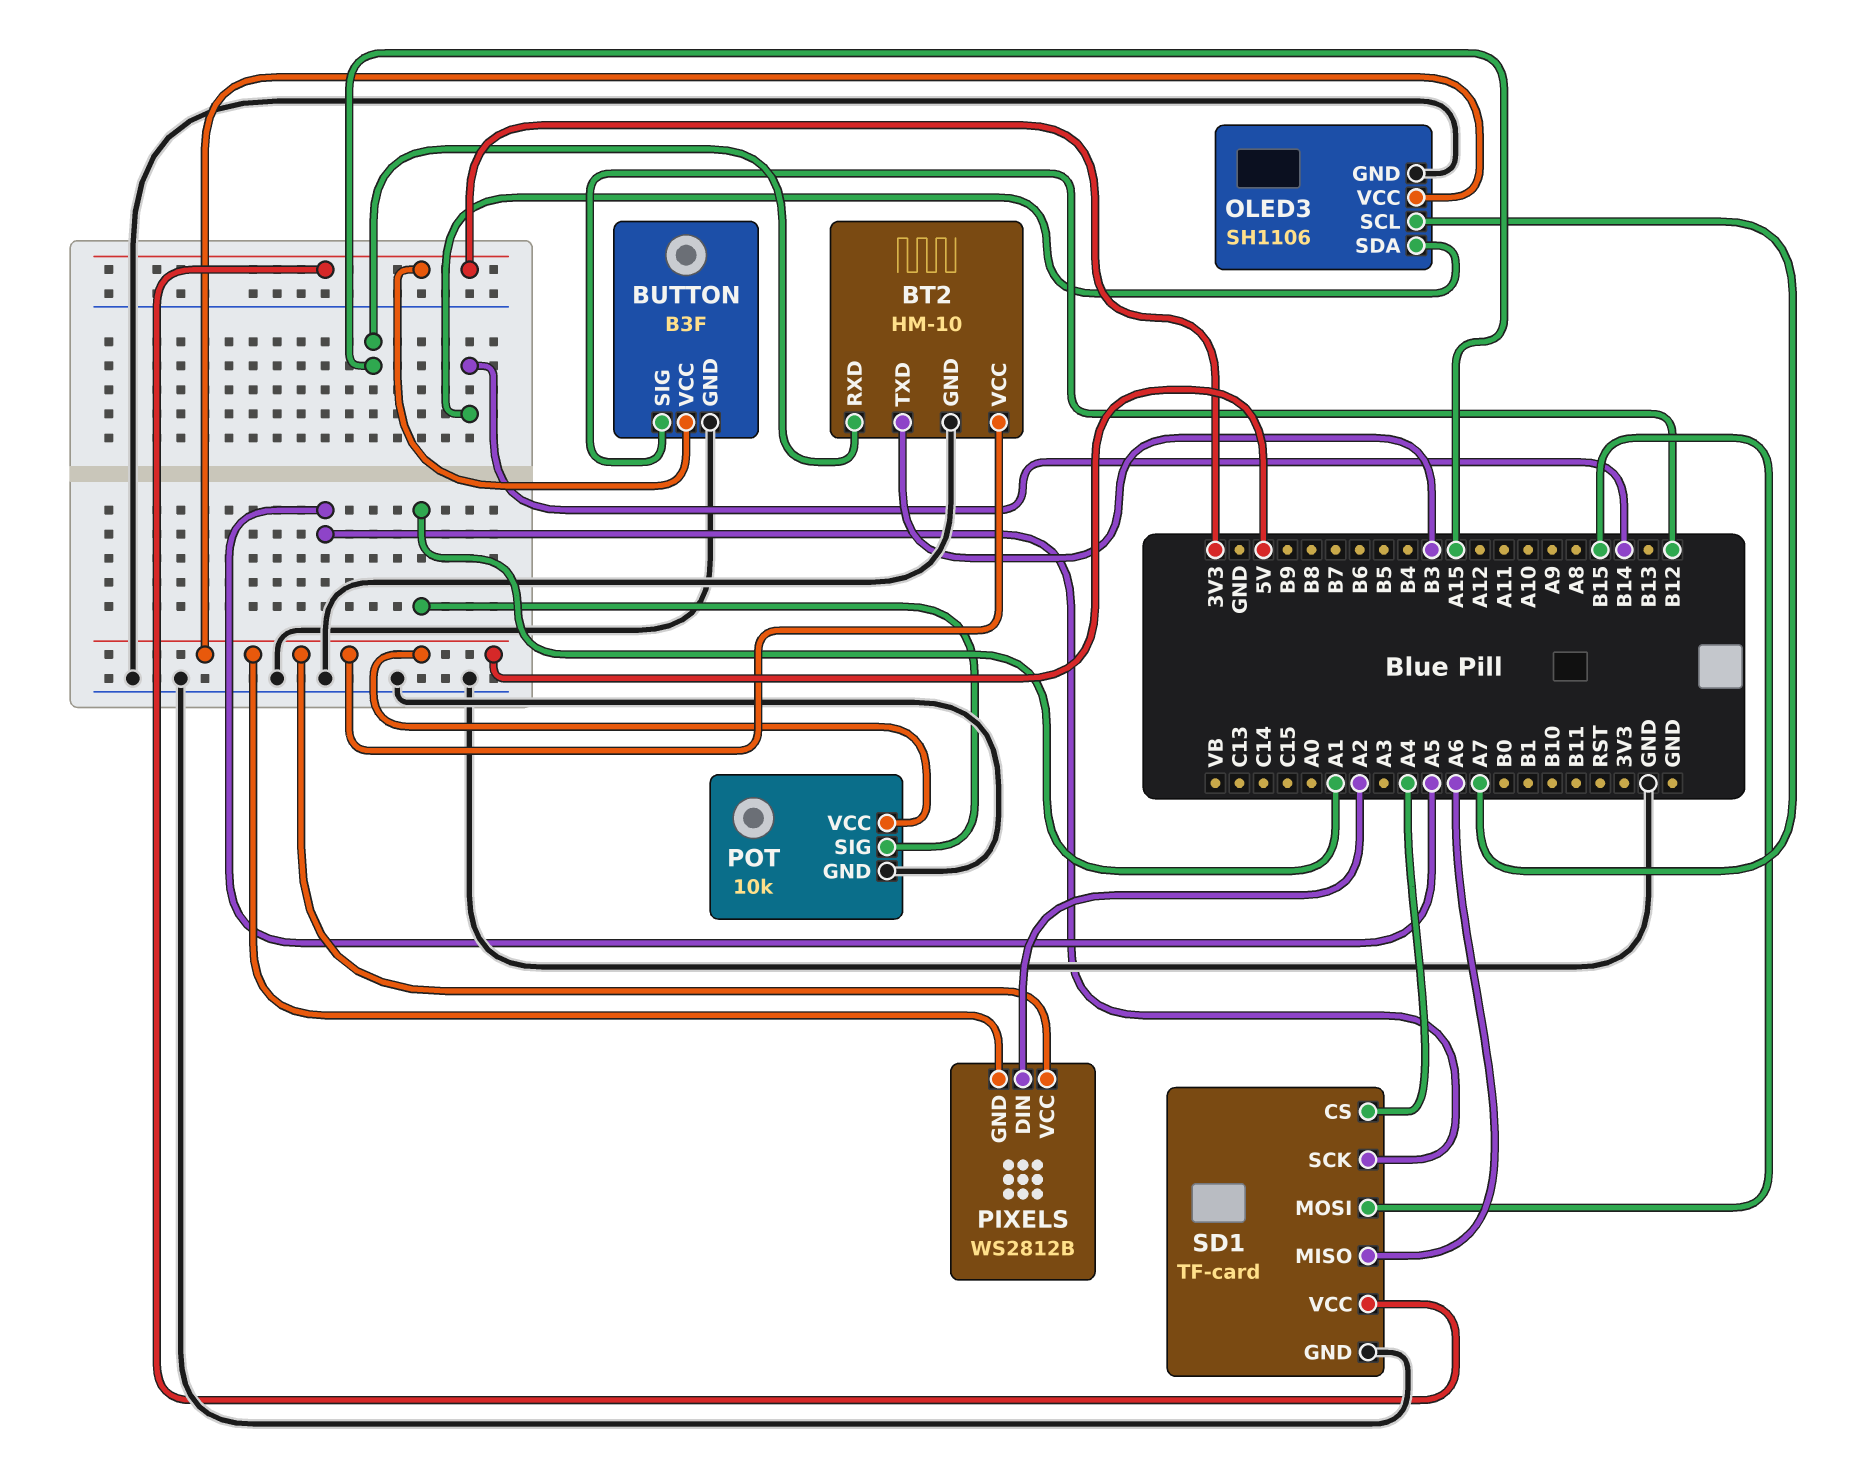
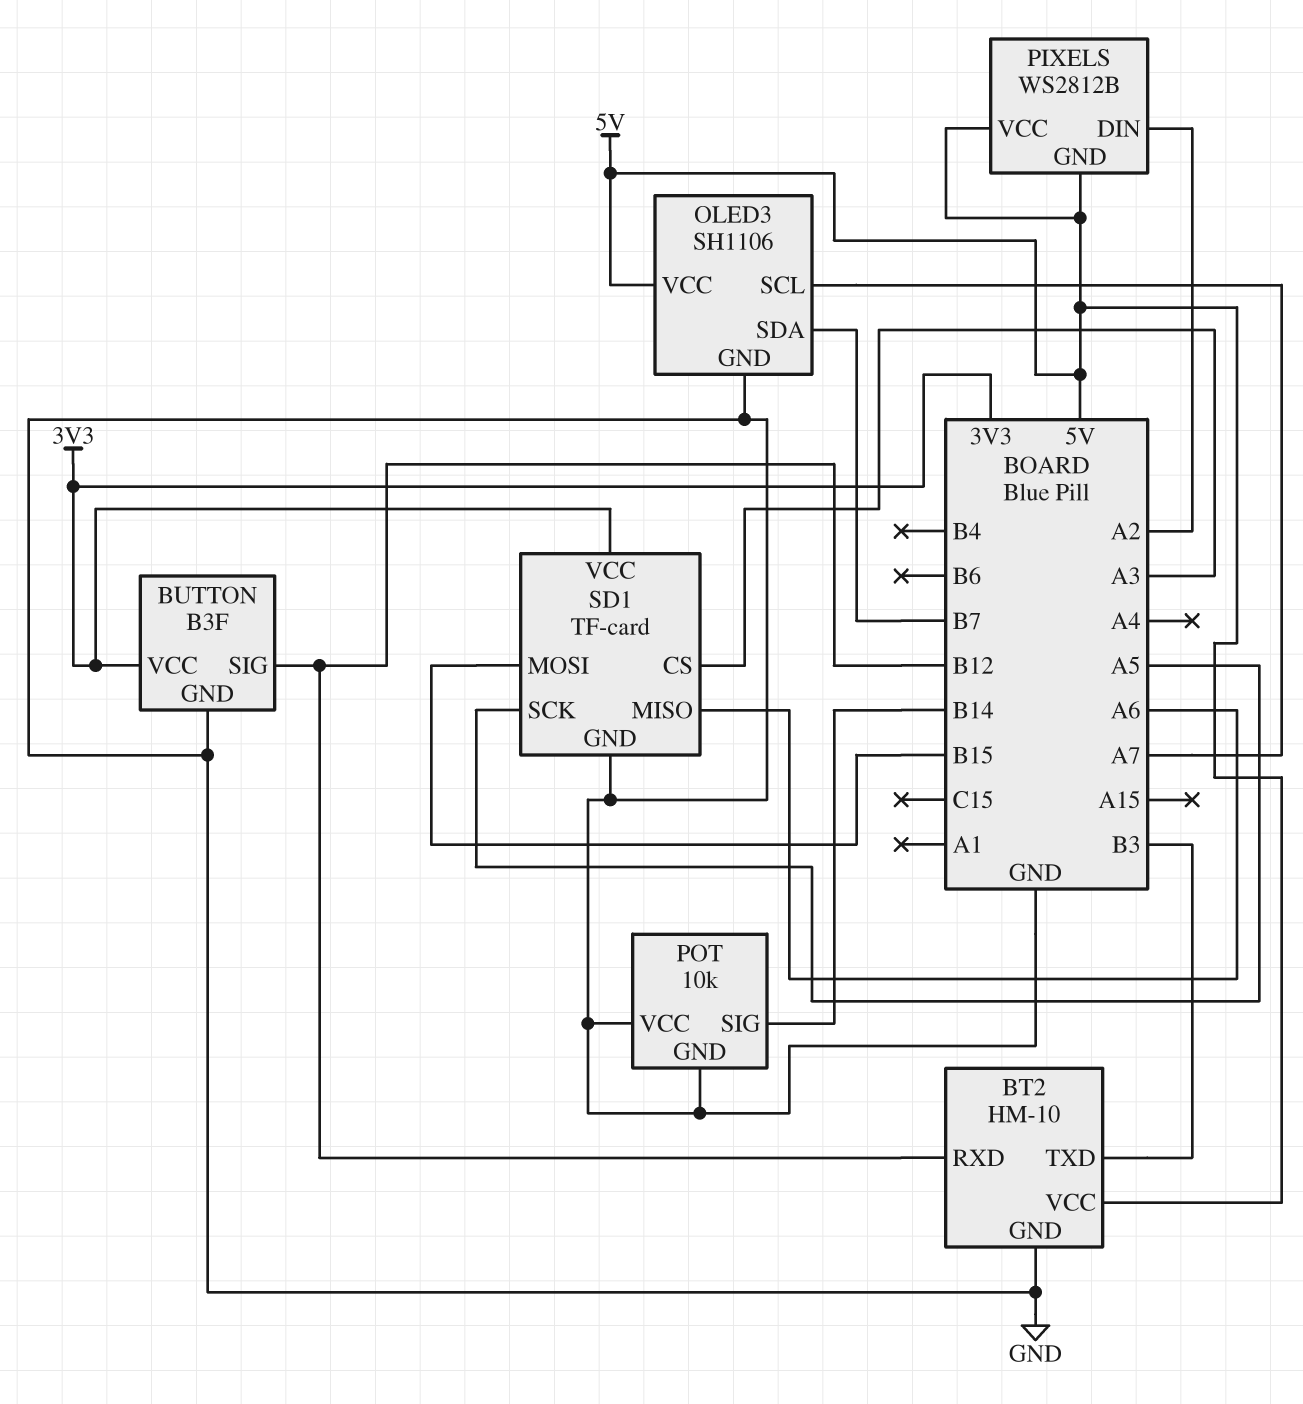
BT2 pin RXD: A15 -> B12
OLED3 pin SDA: B14 -> B7
POT pin SIG: A1 -> B14
POT pin VCC: 5V -> GND
SD1 pin CS: A4 -> A3

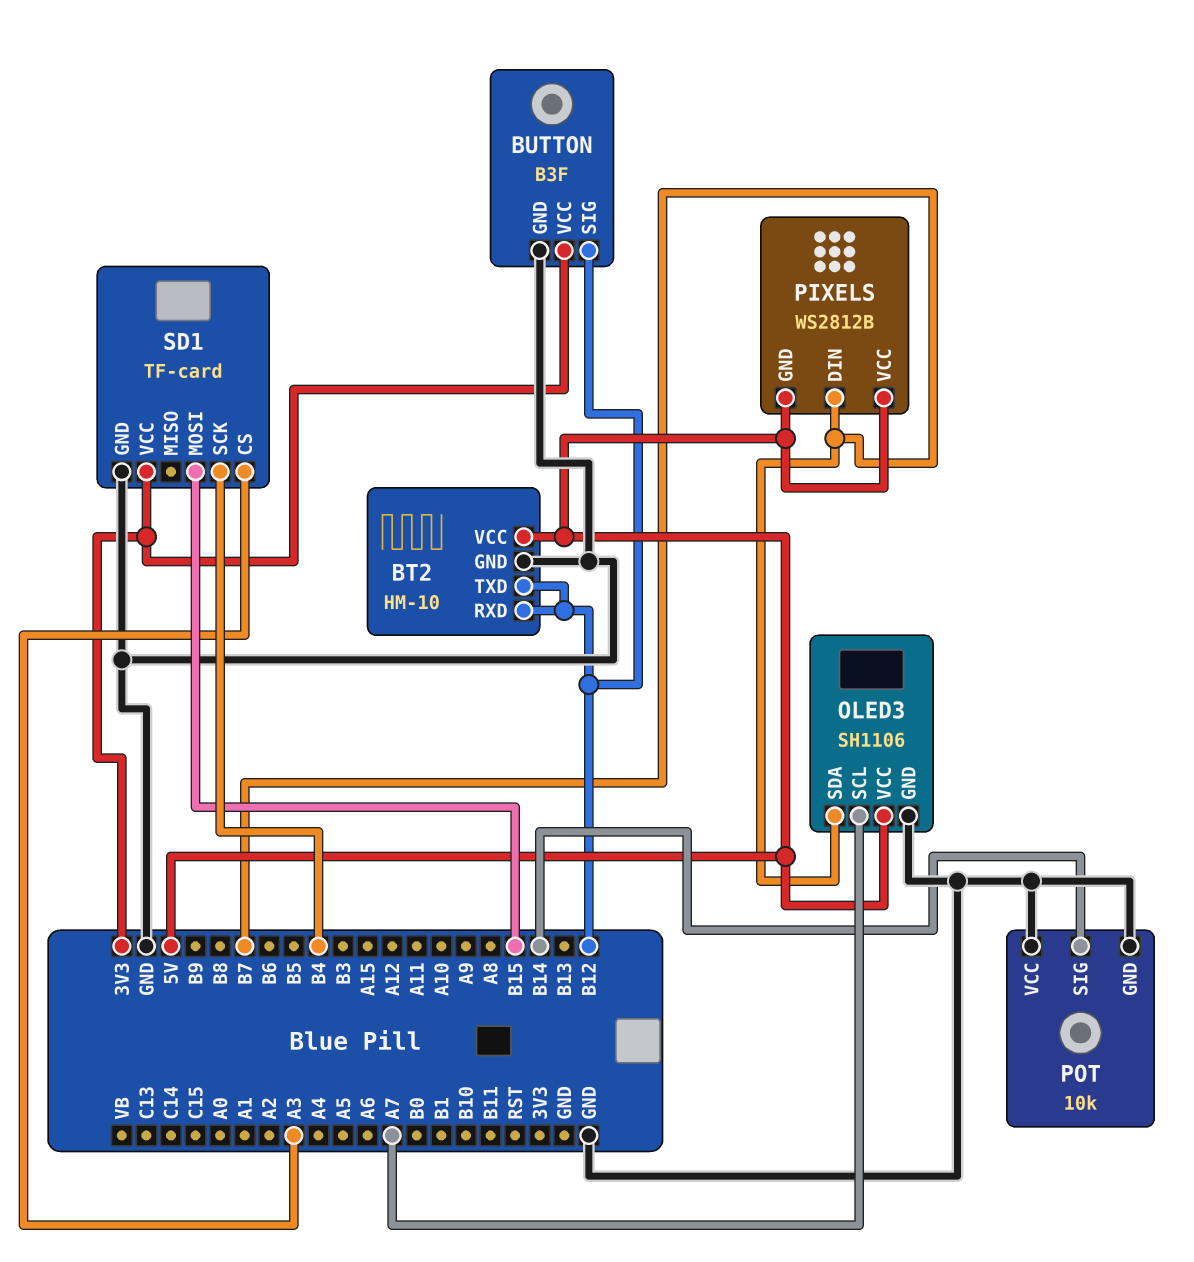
BT2 pin TXD: B3 -> B12
PIXELS pin DIN: A2 -> B7
SD1 pin MISO: A6 -> none
SD1 pin SCK: A5 -> B4

